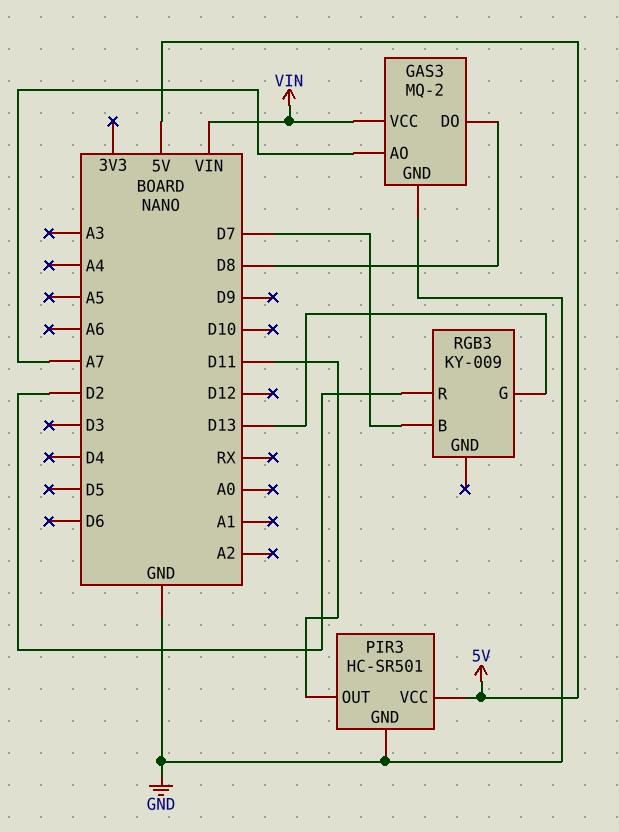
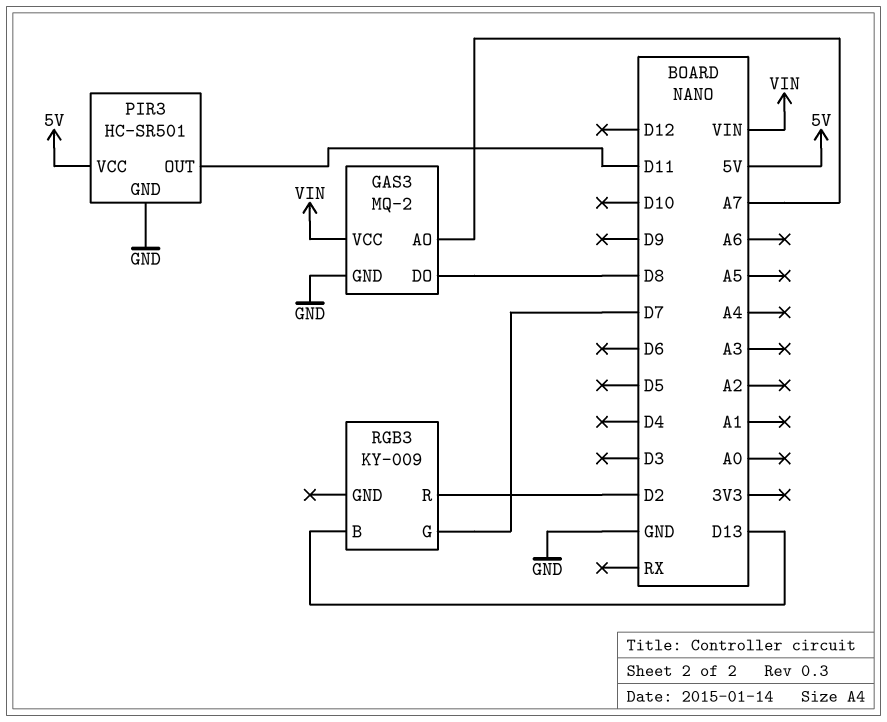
RGB3 pin B: D7 -> D13
RGB3 pin G: D13 -> D7

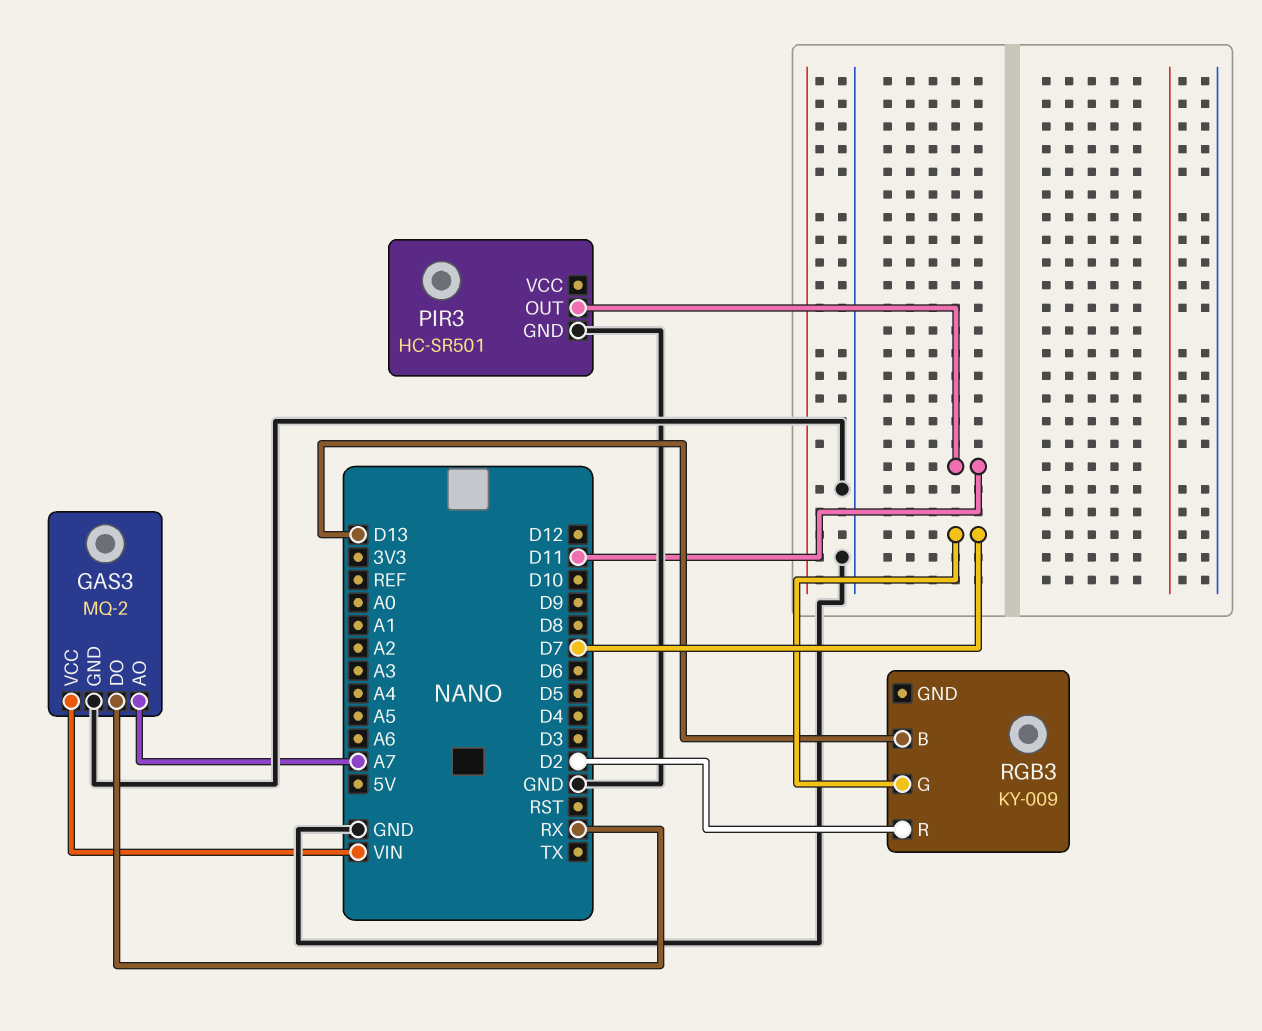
GAS3 pin DO: D8 -> RX
PIR3 pin VCC: 5V -> none

